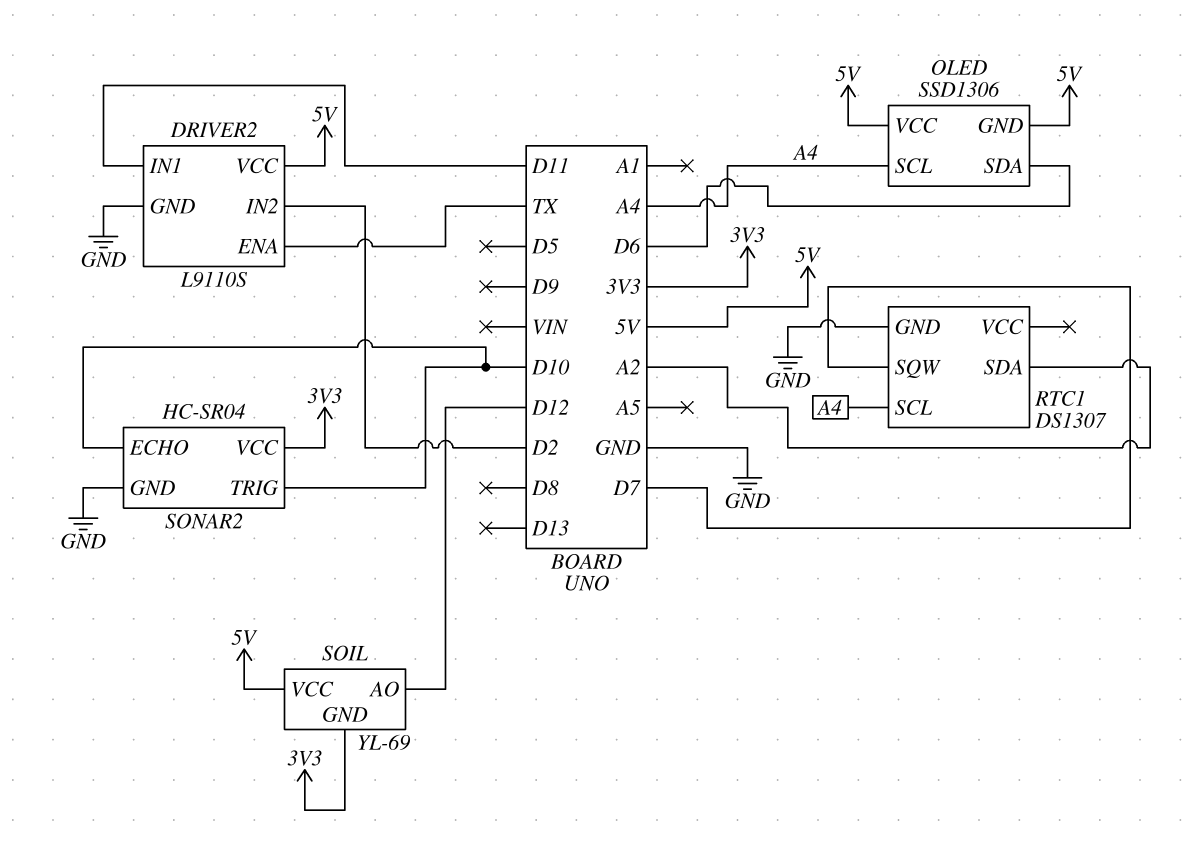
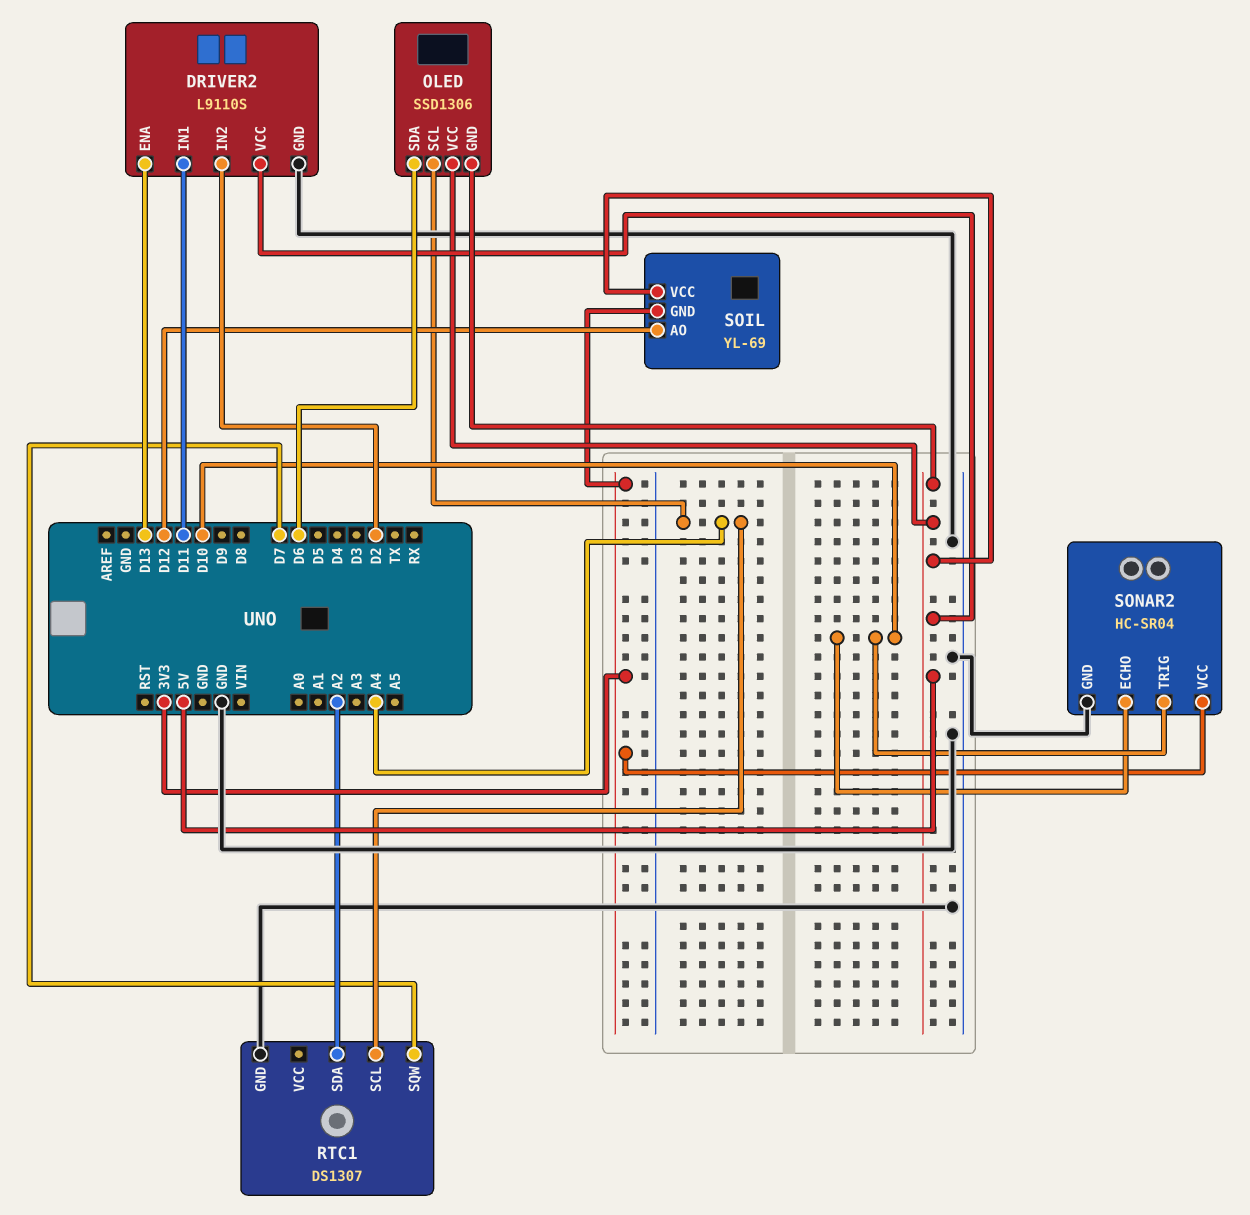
DRIVER2 pin ENA: TX -> D13

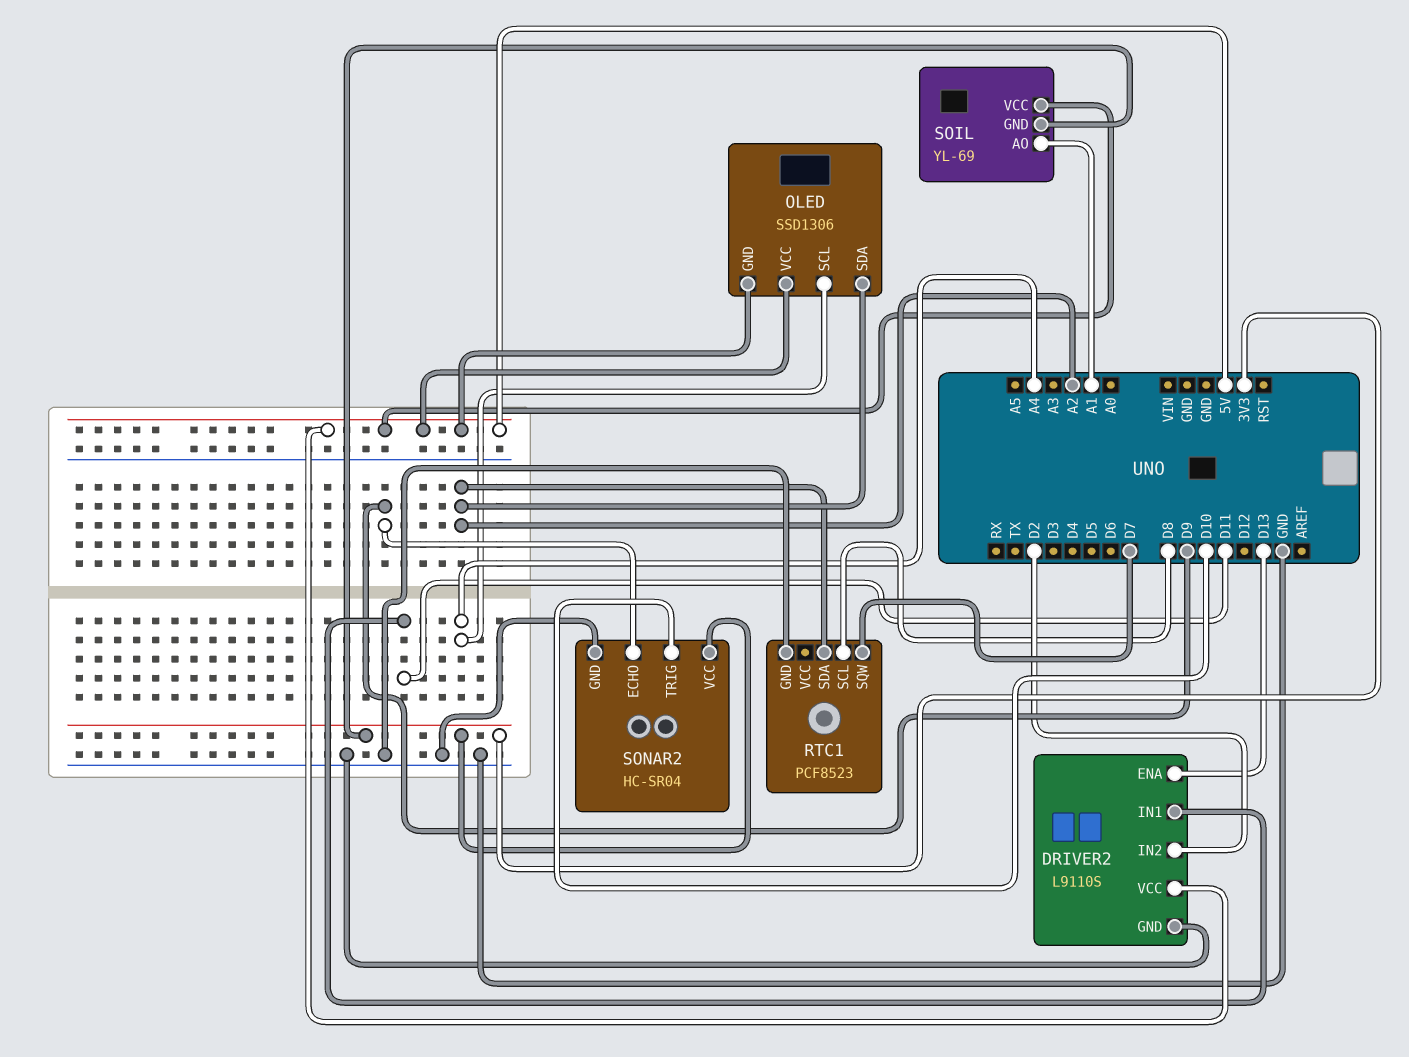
OLED pin SDA: D6 -> A2
RTC1: DS1307 -> PCF8523
RTC1 pin SCL: A4 -> D8
SOIL pin AO: D12 -> A1
SONAR2 pin ECHO: D10 -> D9

